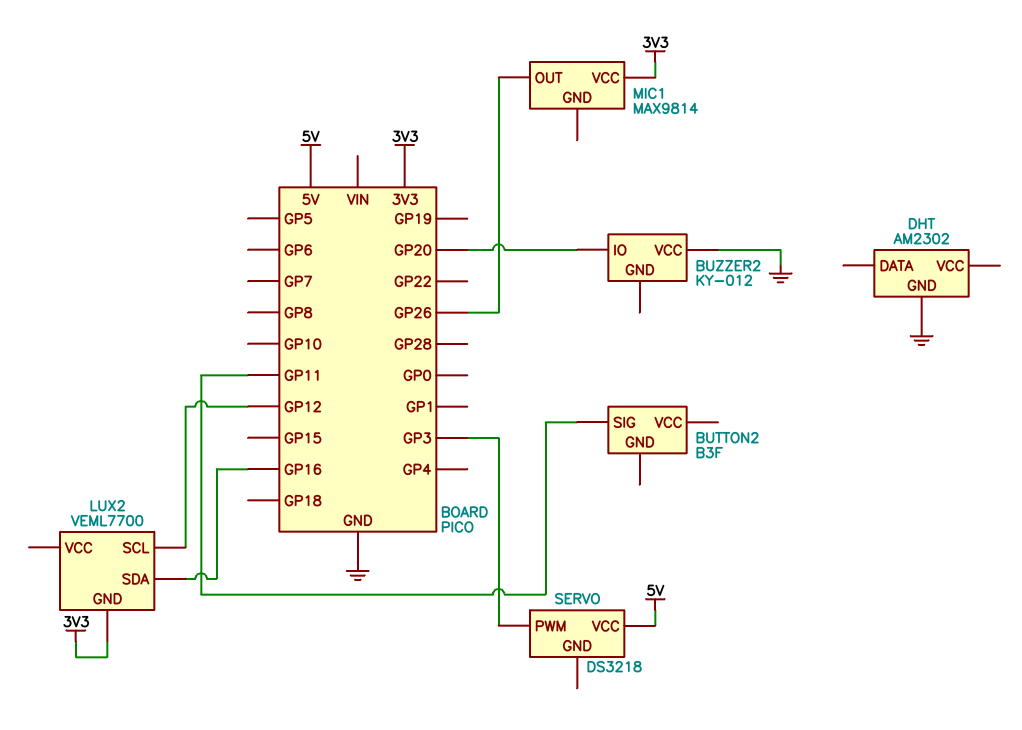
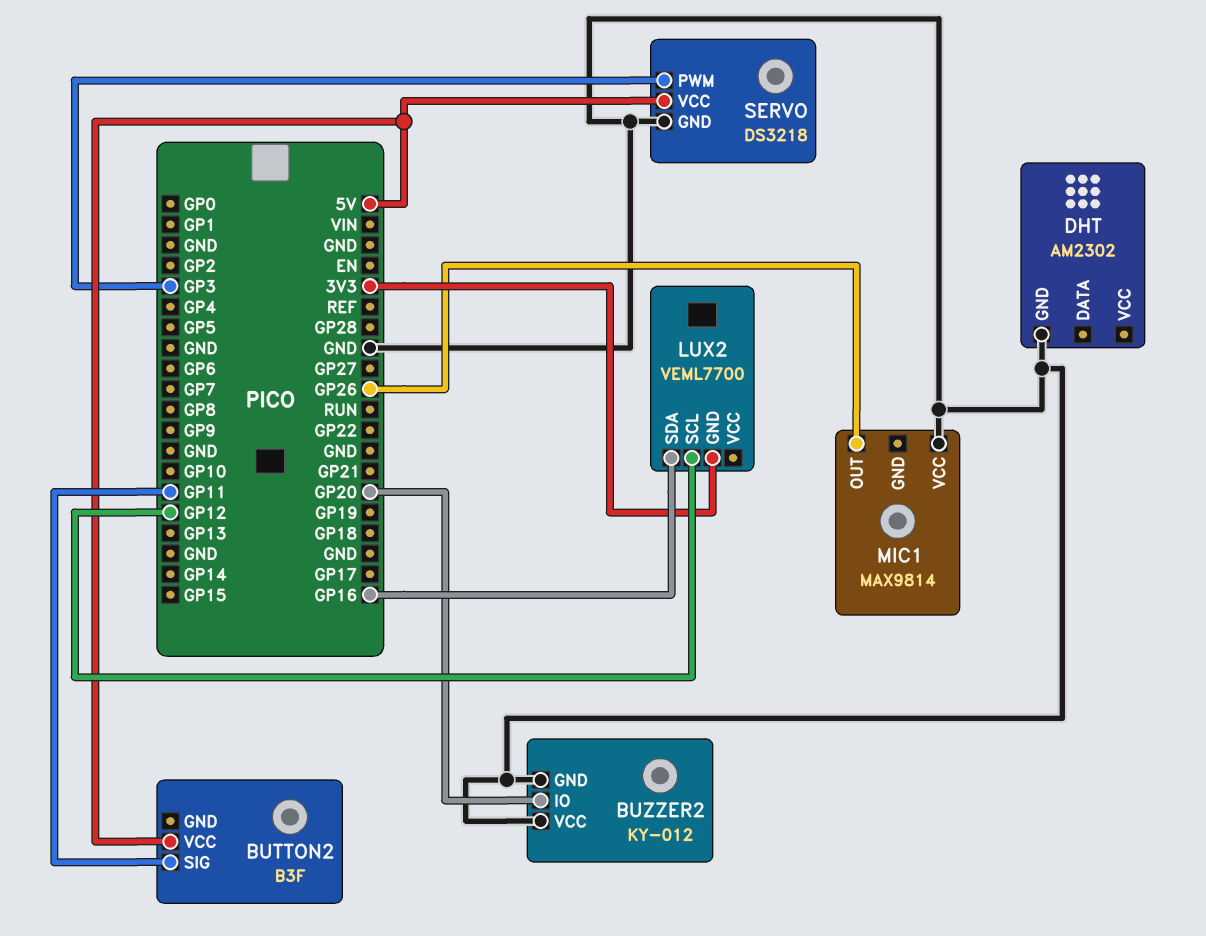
BUTTON2 pin VCC: none -> 5V
BUZZER2 pin GND: none -> GND
MIC1 pin VCC: 3V3 -> GND
SERVO pin GND: none -> GND

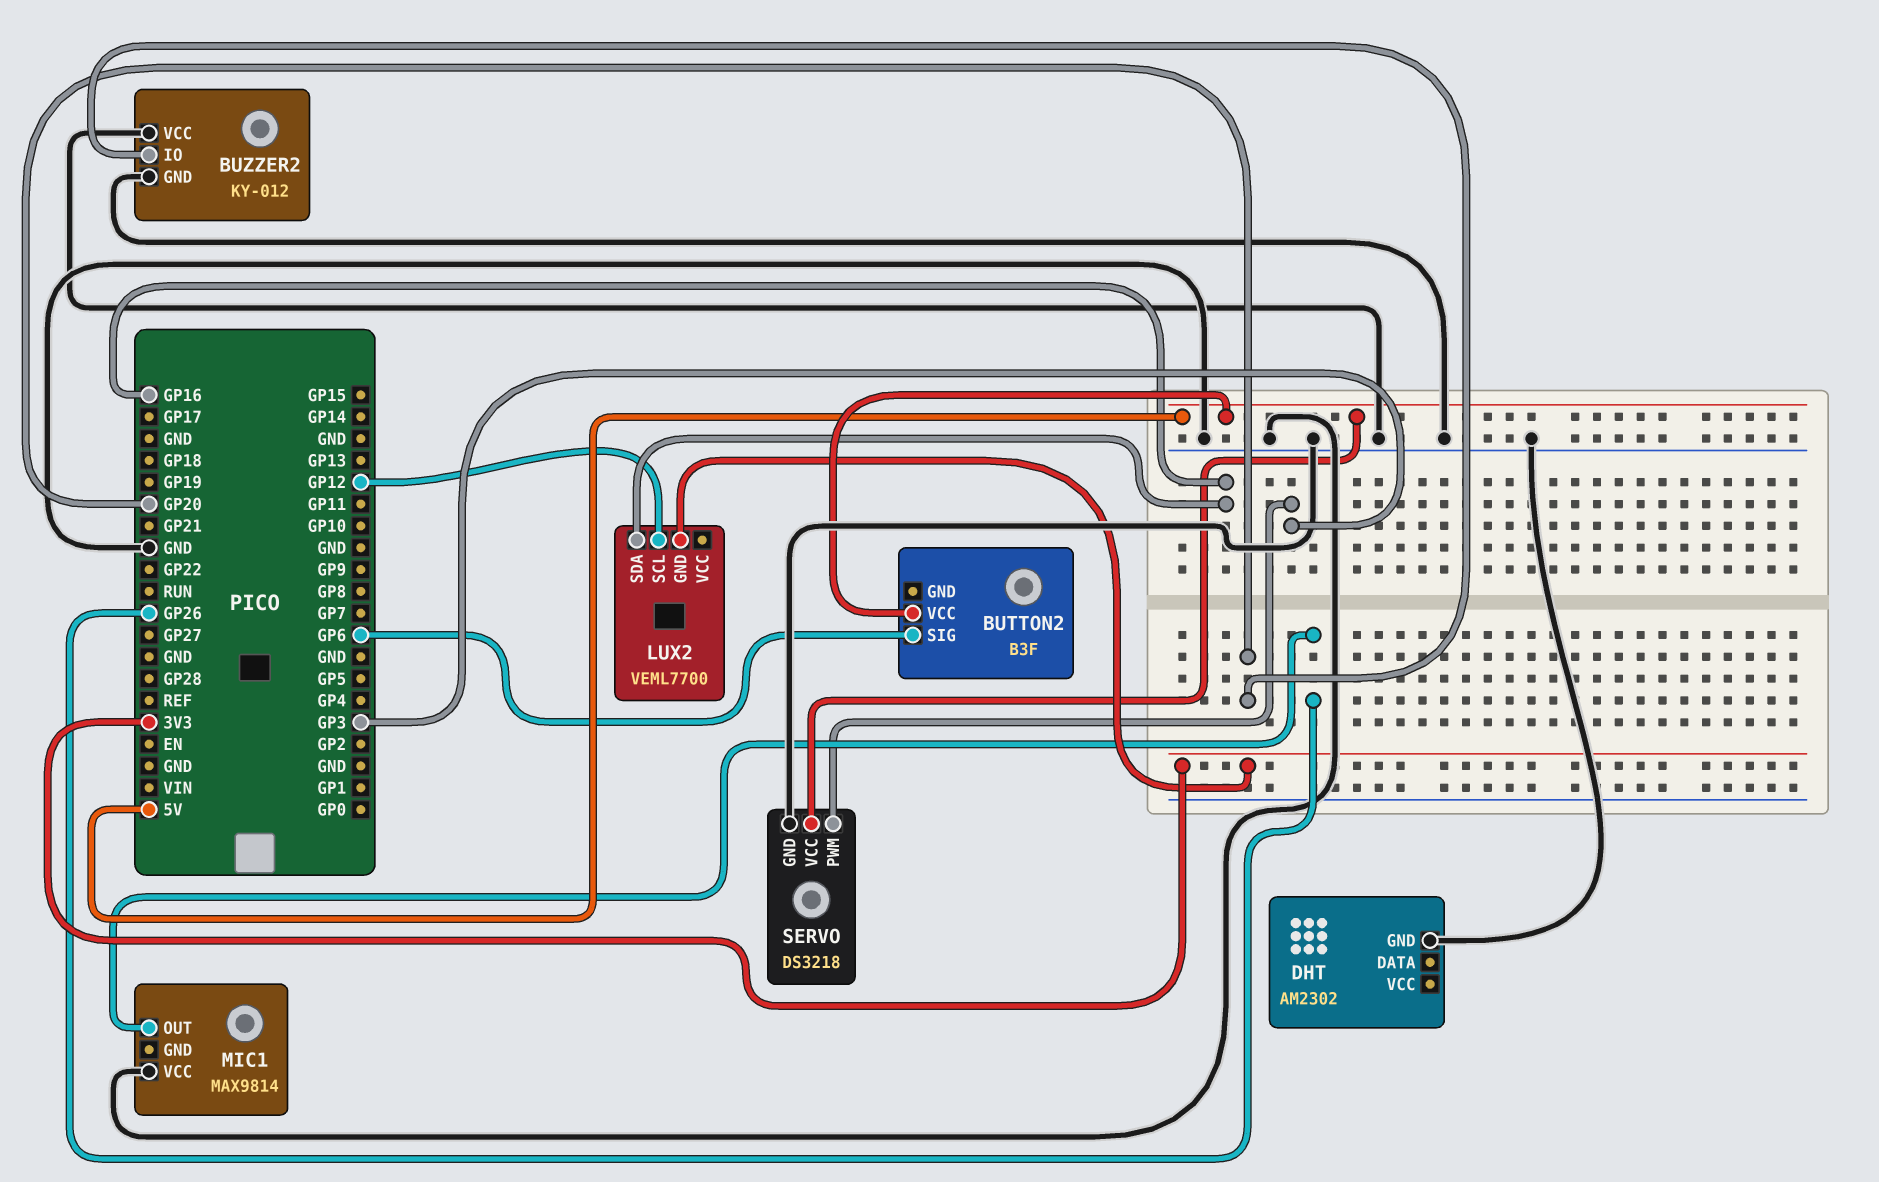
BUTTON2 pin SIG: GP11 -> GP6

